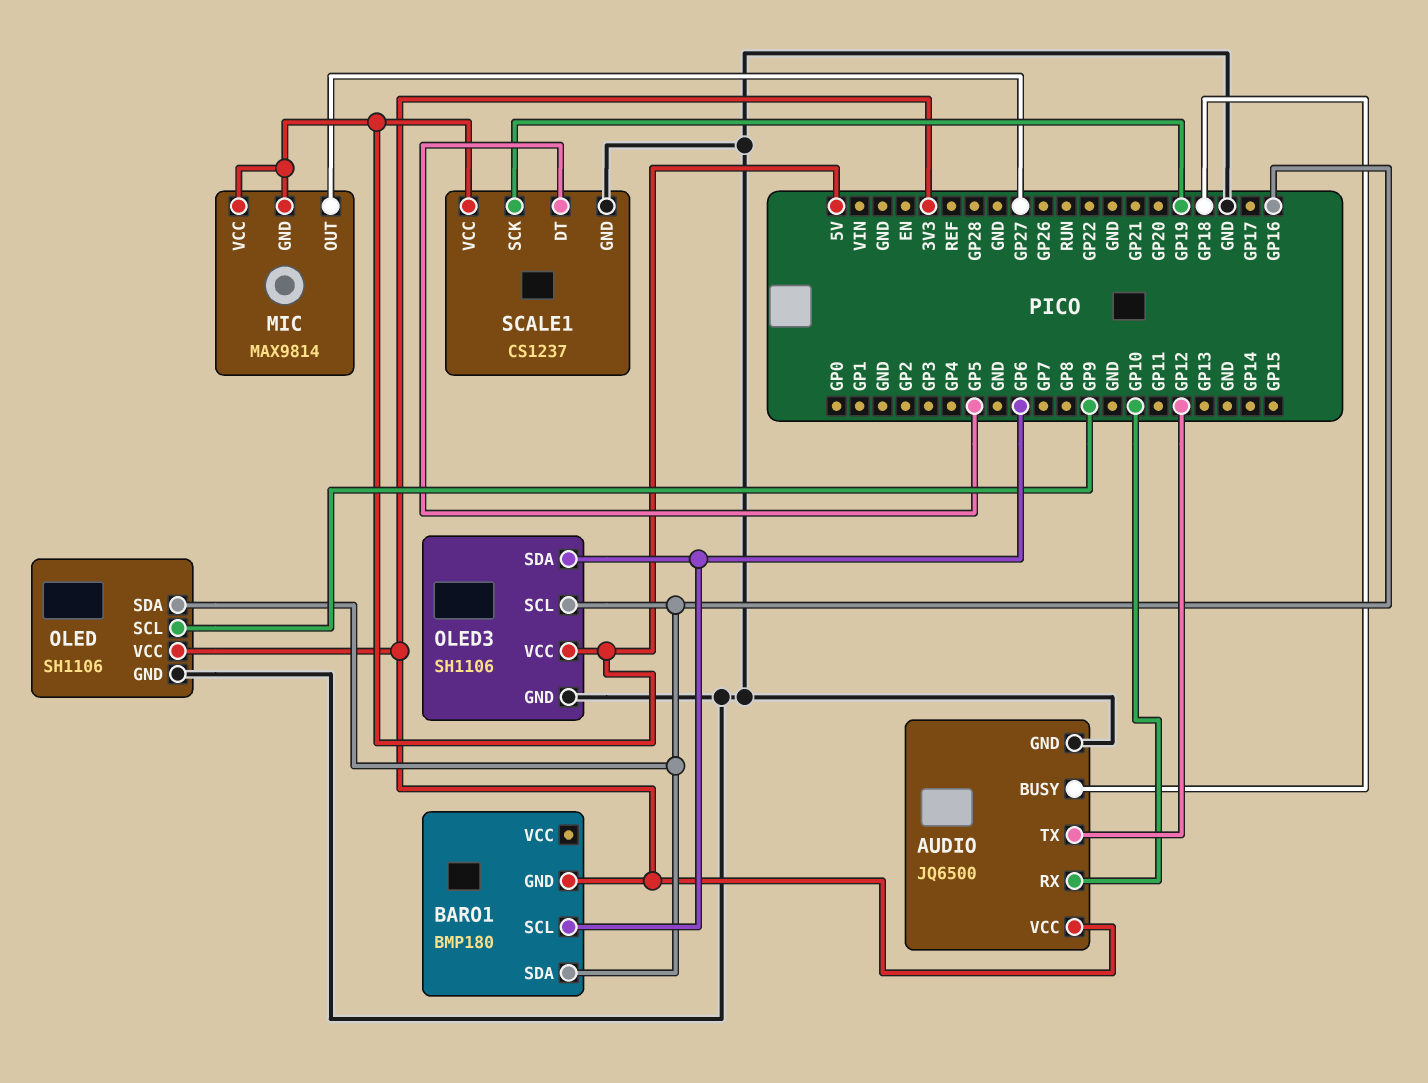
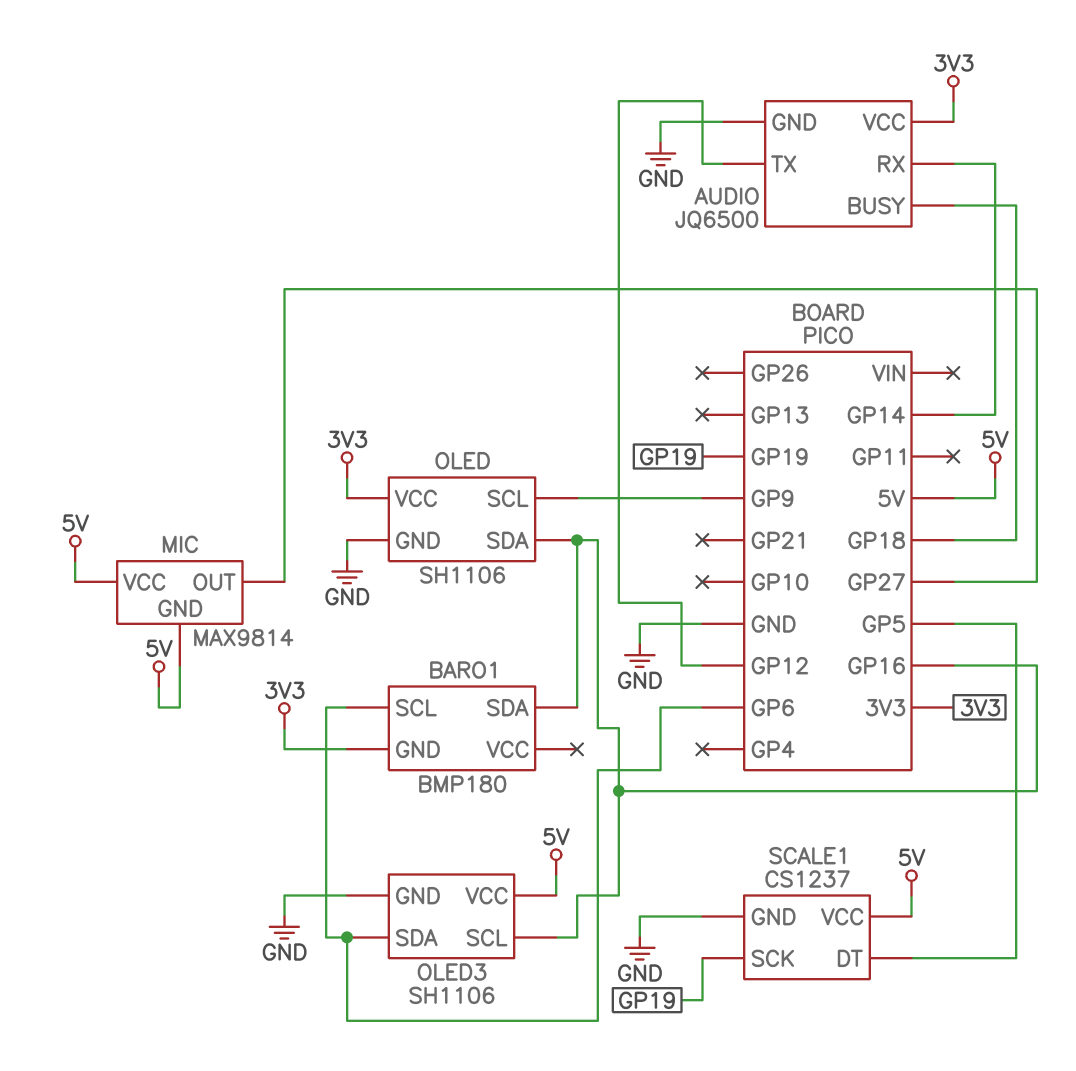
AUDIO pin RX: GP10 -> GP14

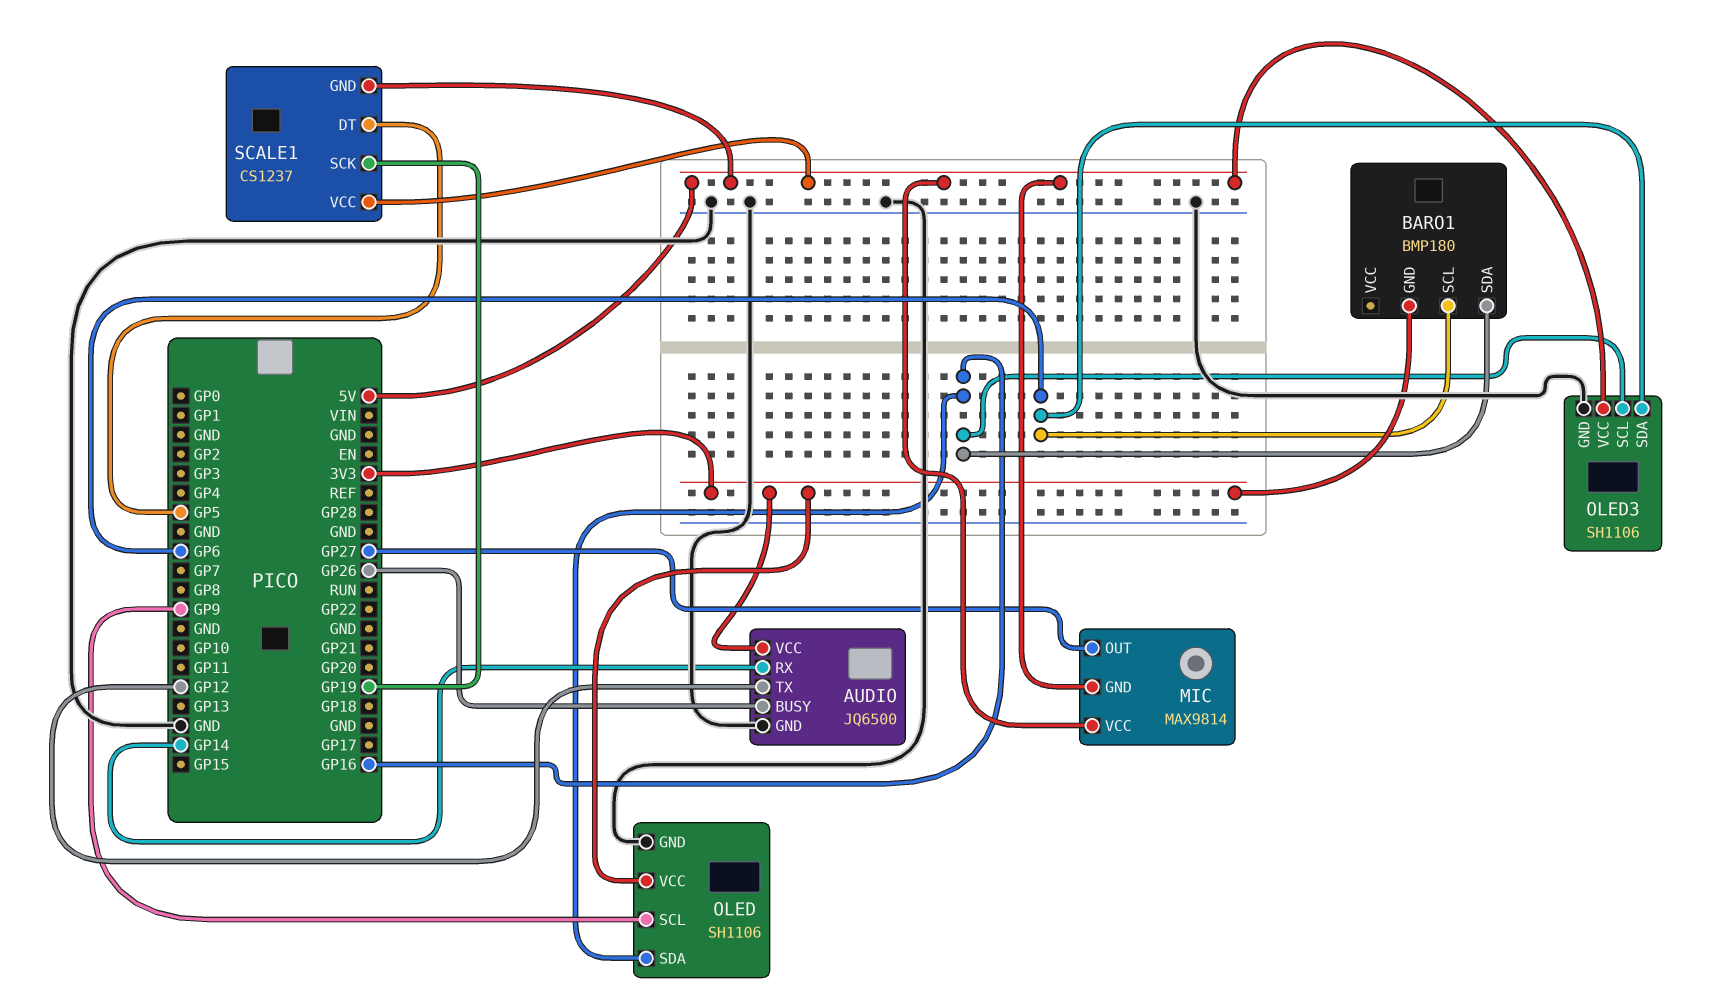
AUDIO pin BUSY: GP18 -> GP26
SCALE1 pin GND: GND -> 5V

